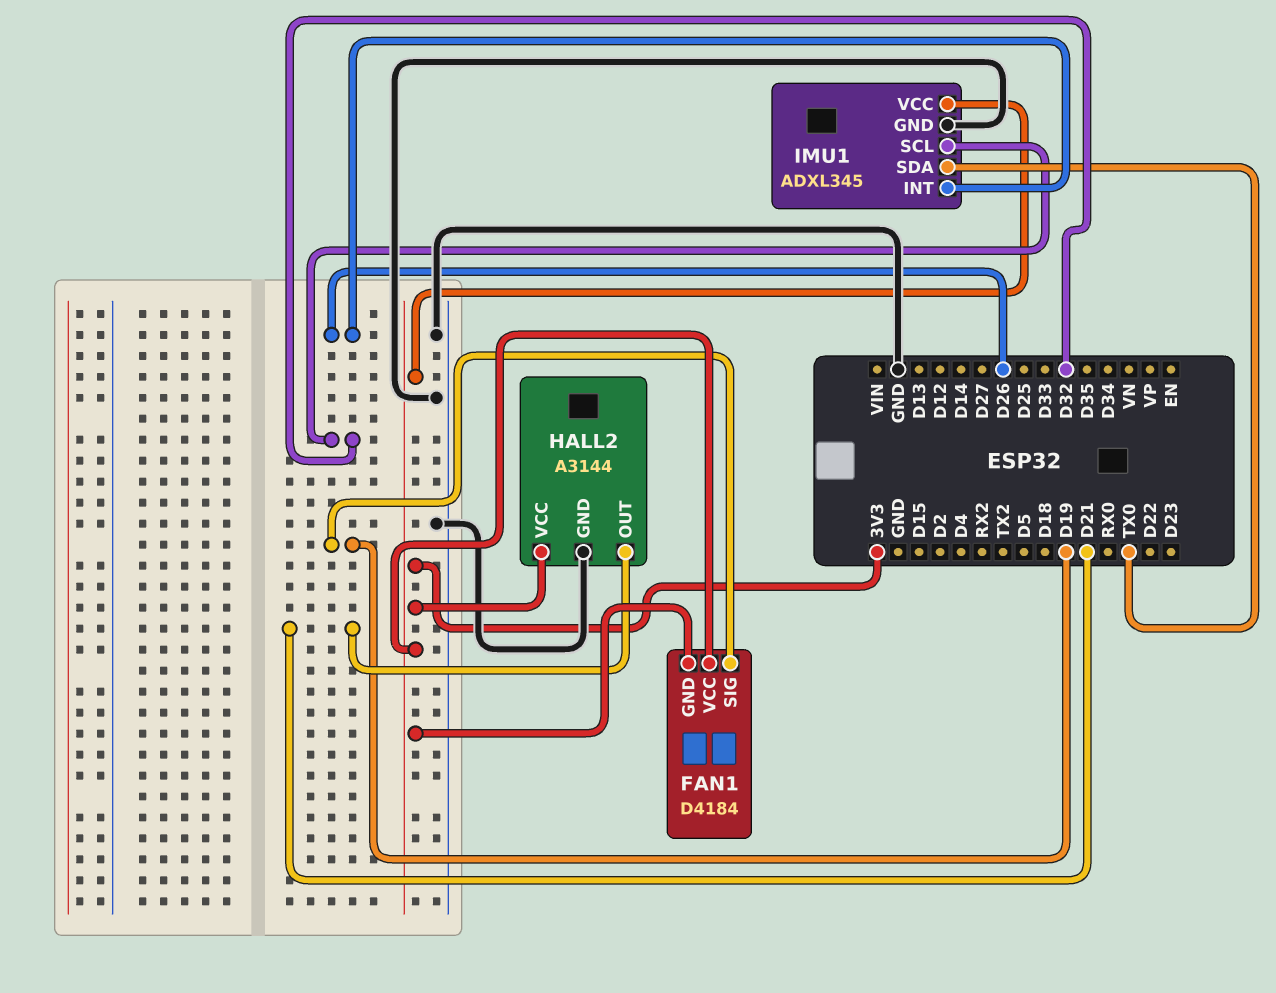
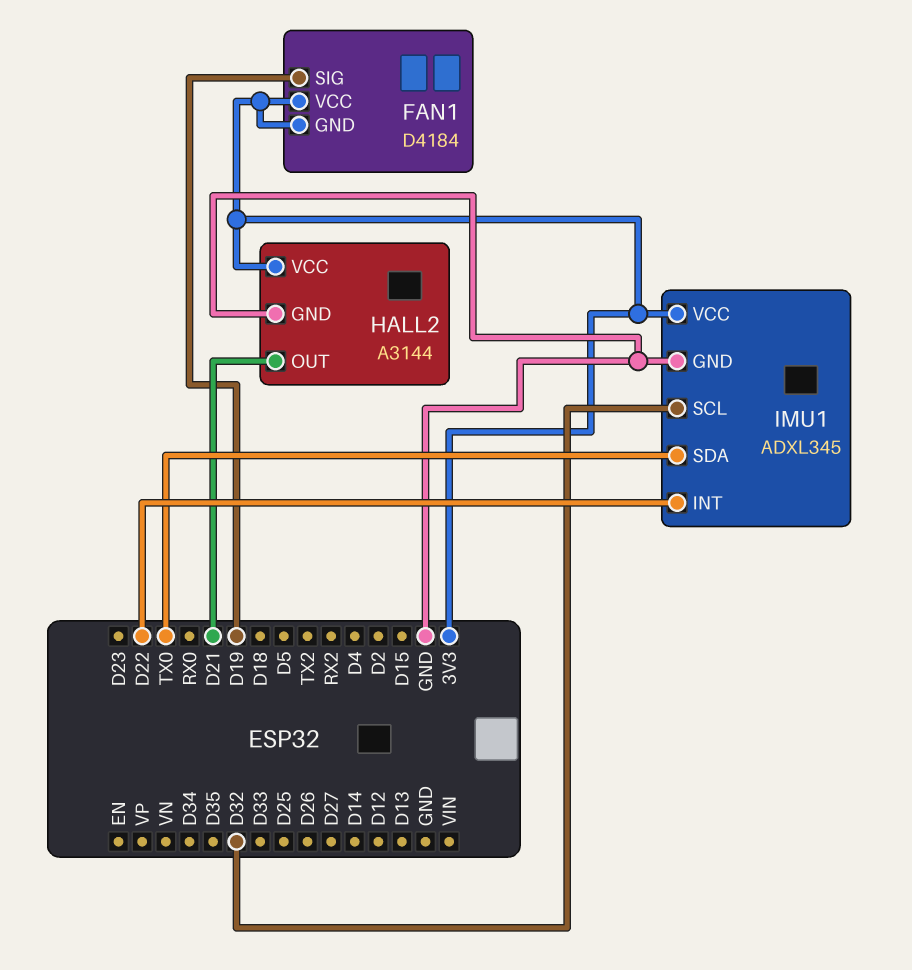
IMU1 pin INT: D26 -> D22

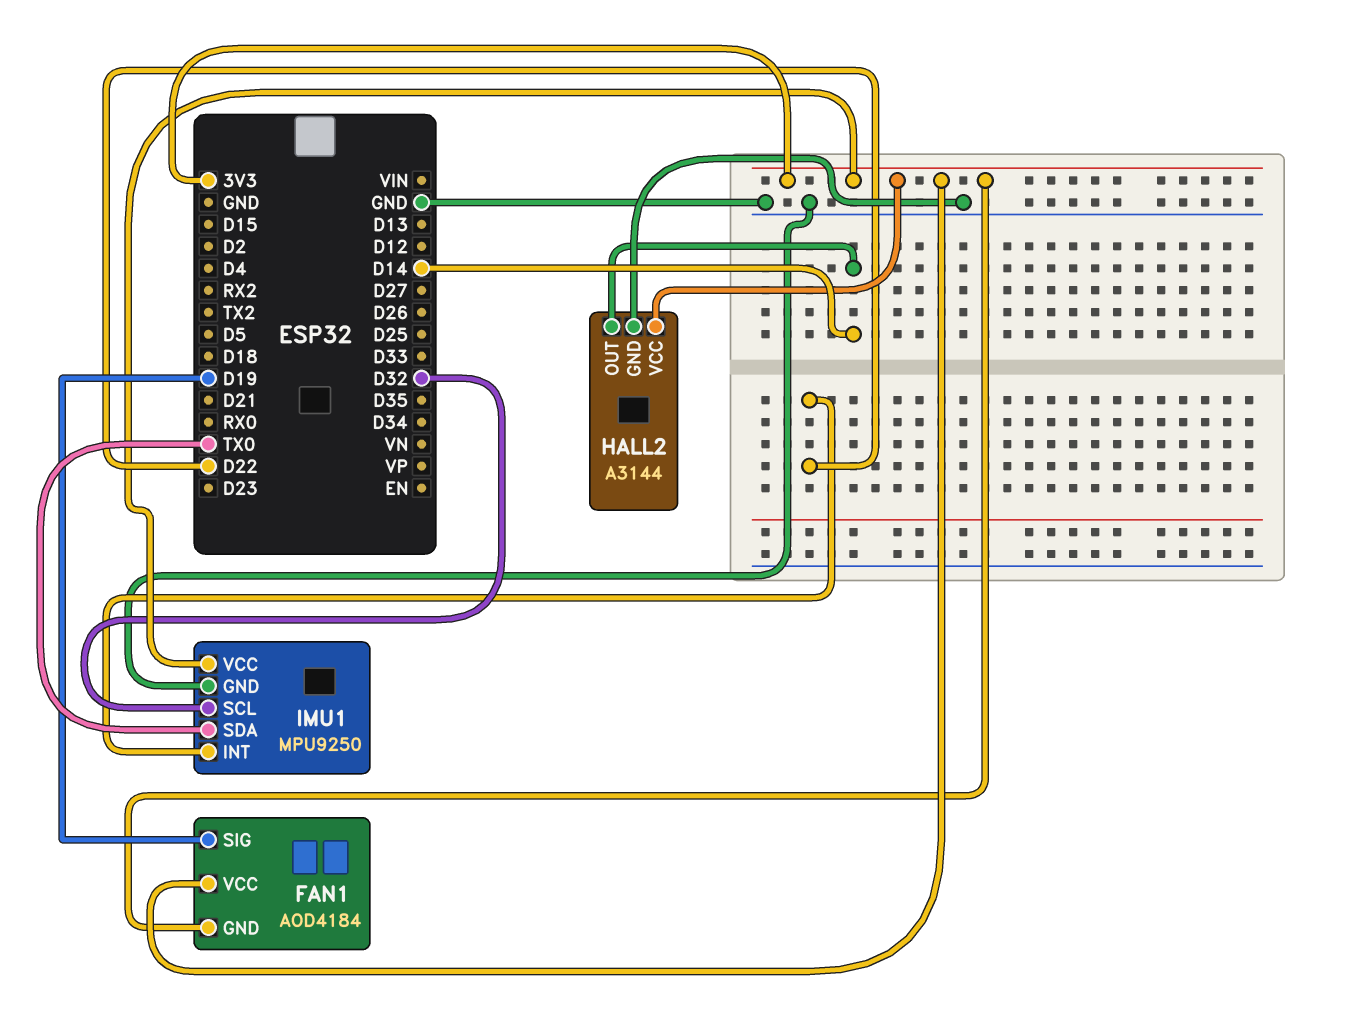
FAN1: D4184 -> AOD4184
HALL2 pin OUT: D21 -> D14
IMU1: ADXL345 -> MPU9250

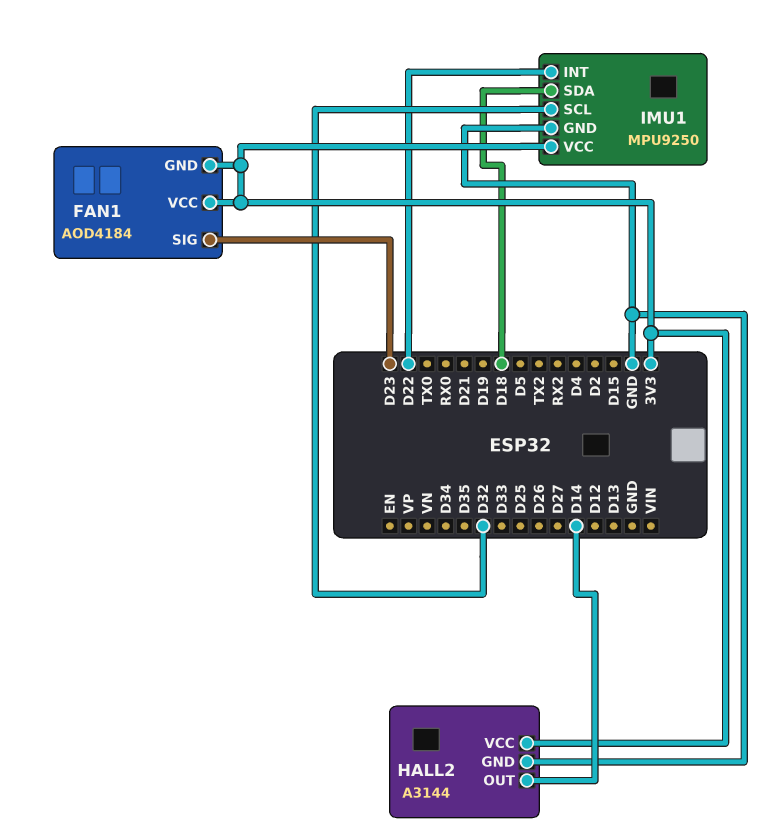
FAN1 pin SIG: D19 -> D23
IMU1 pin SDA: TX0 -> D18

